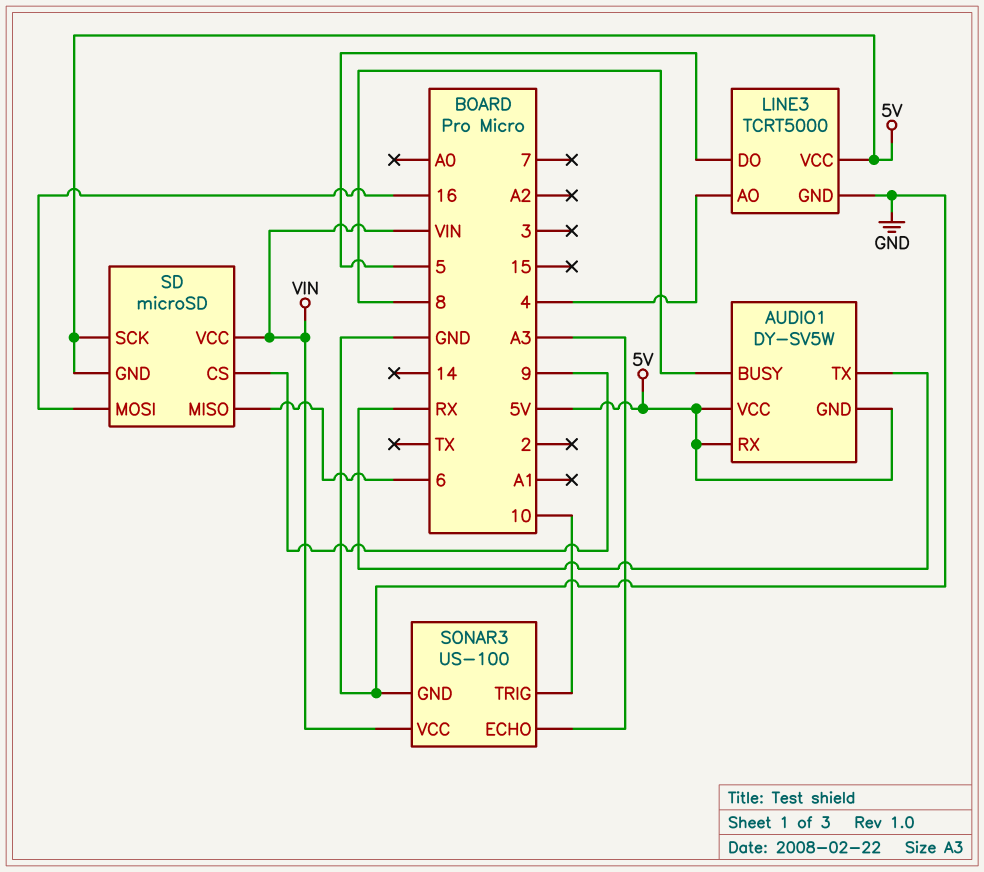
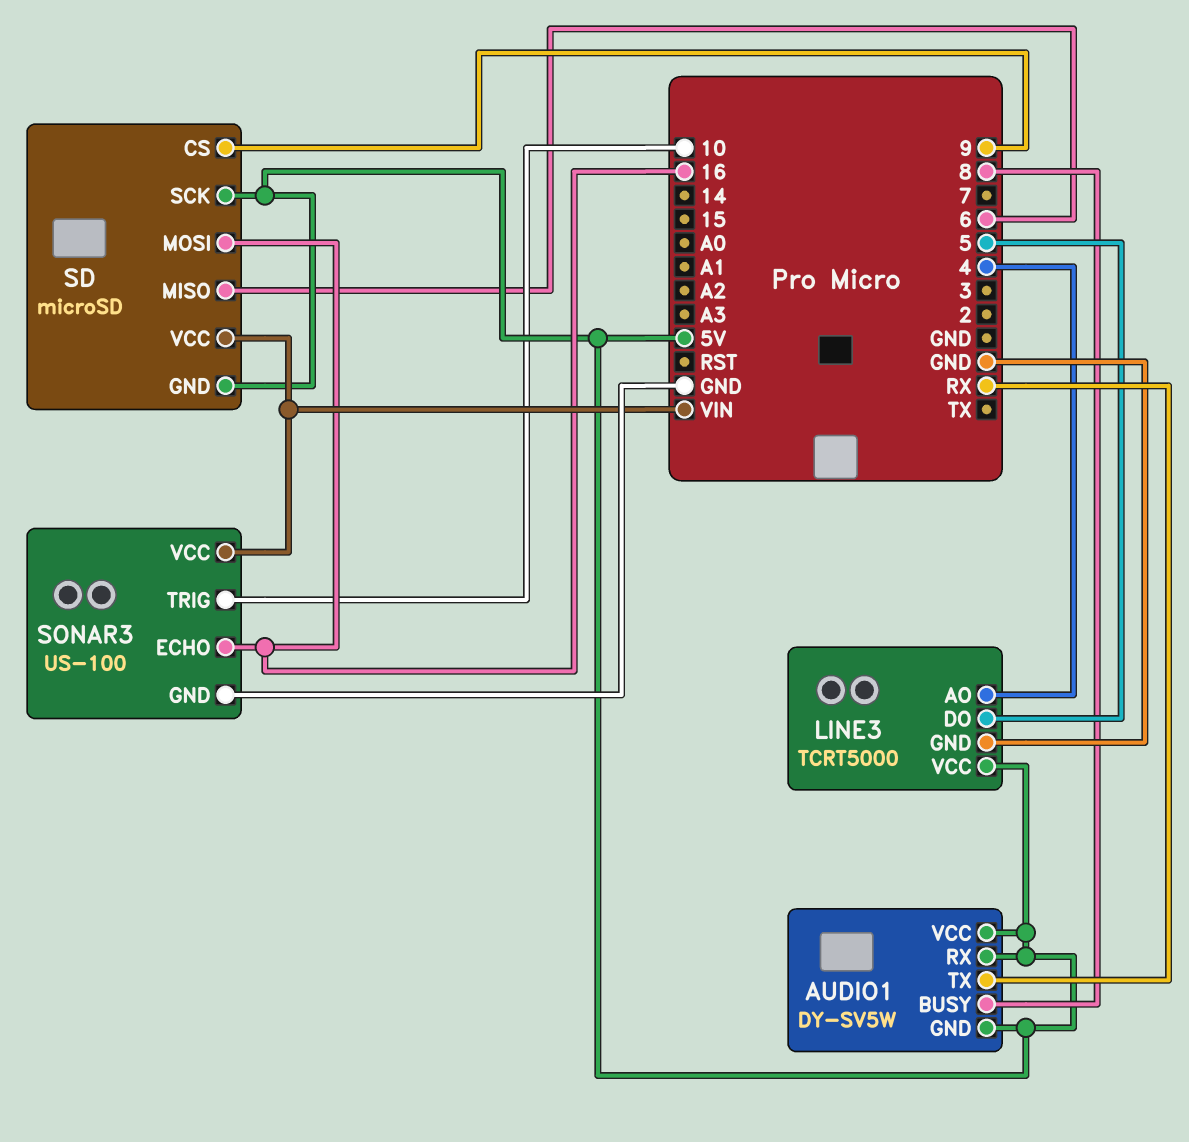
SONAR3 pin ECHO: A3 -> 16

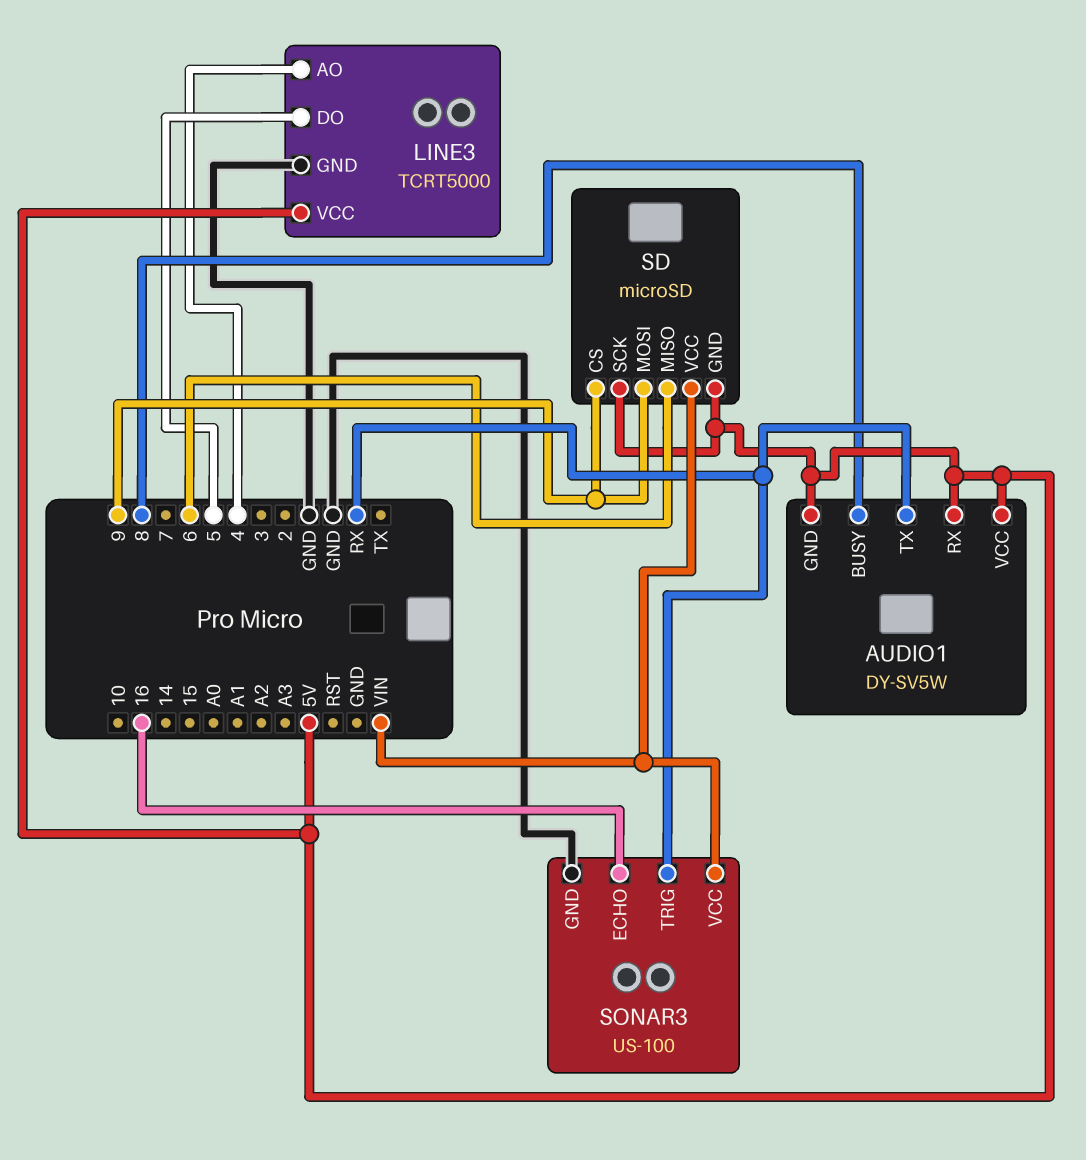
SD pin MOSI: 16 -> 9
SONAR3 pin TRIG: 10 -> RX

